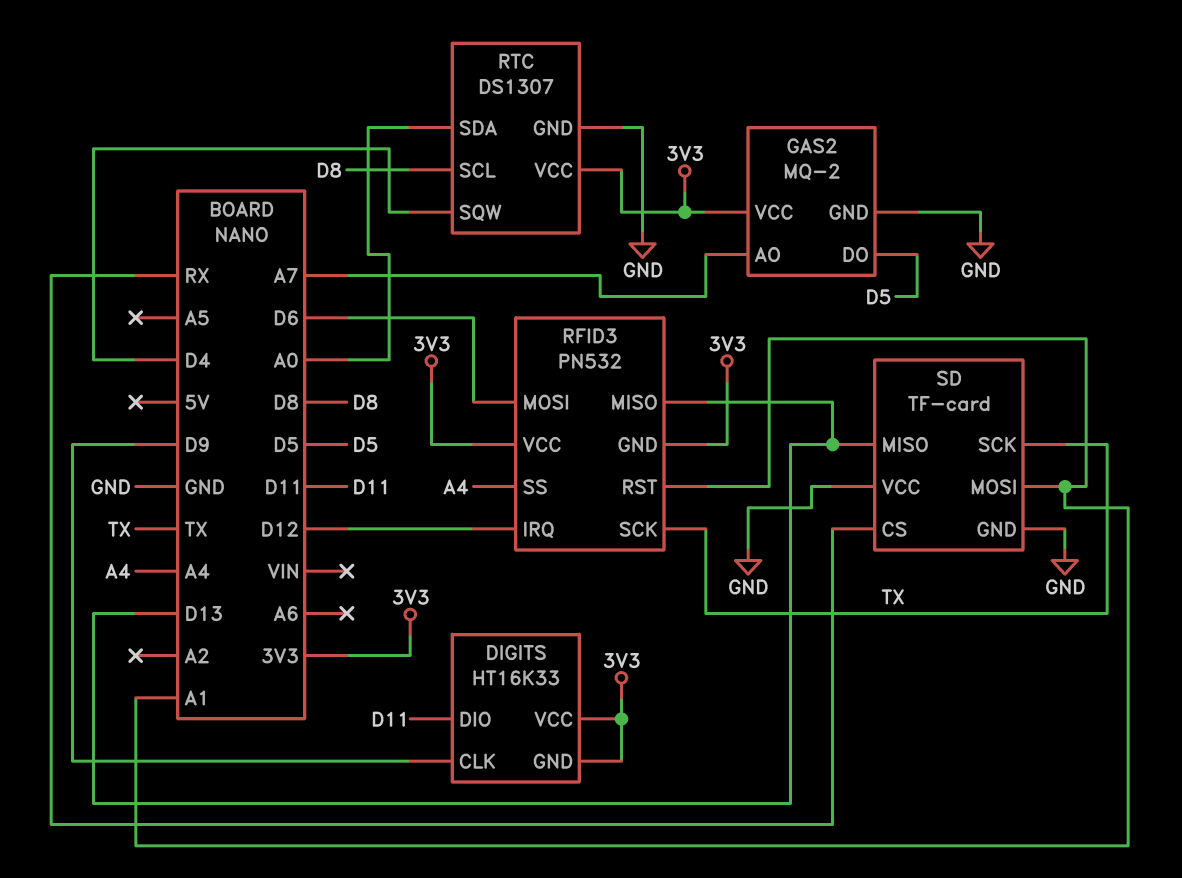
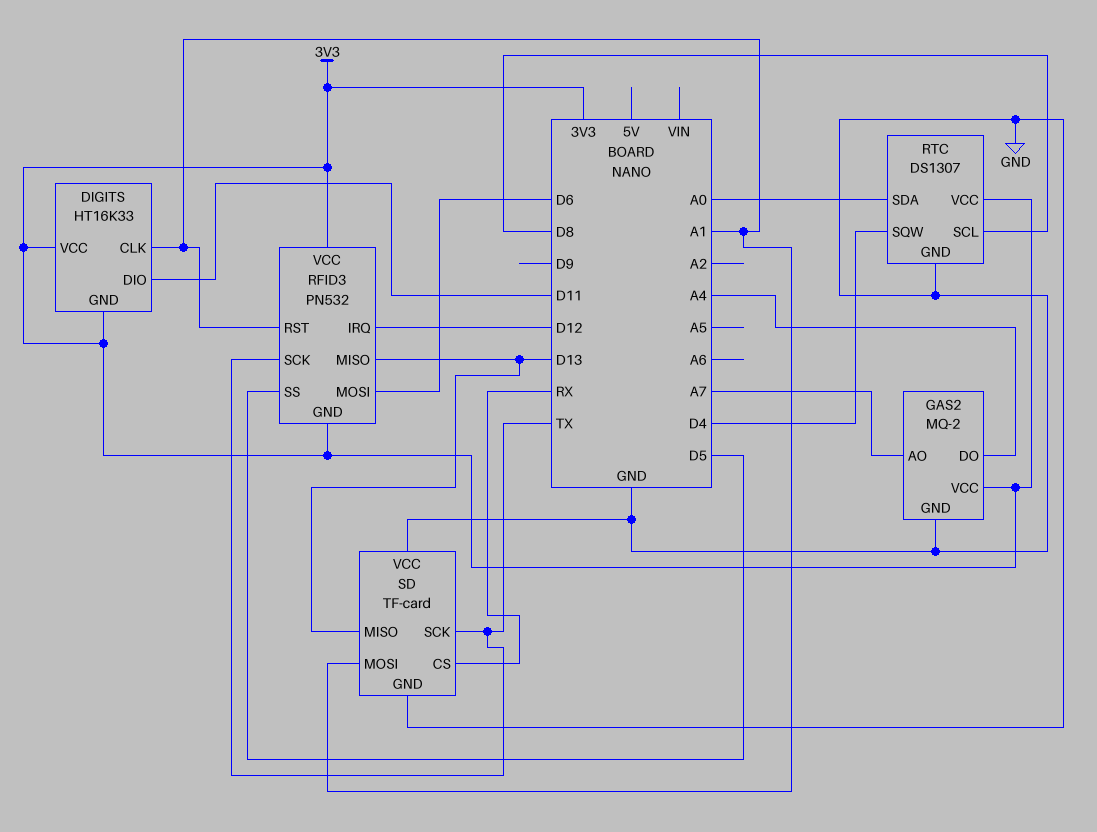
DIGITS pin CLK: D9 -> A1
GAS2 pin DO: D5 -> A4
RFID3 pin SS: A4 -> D5

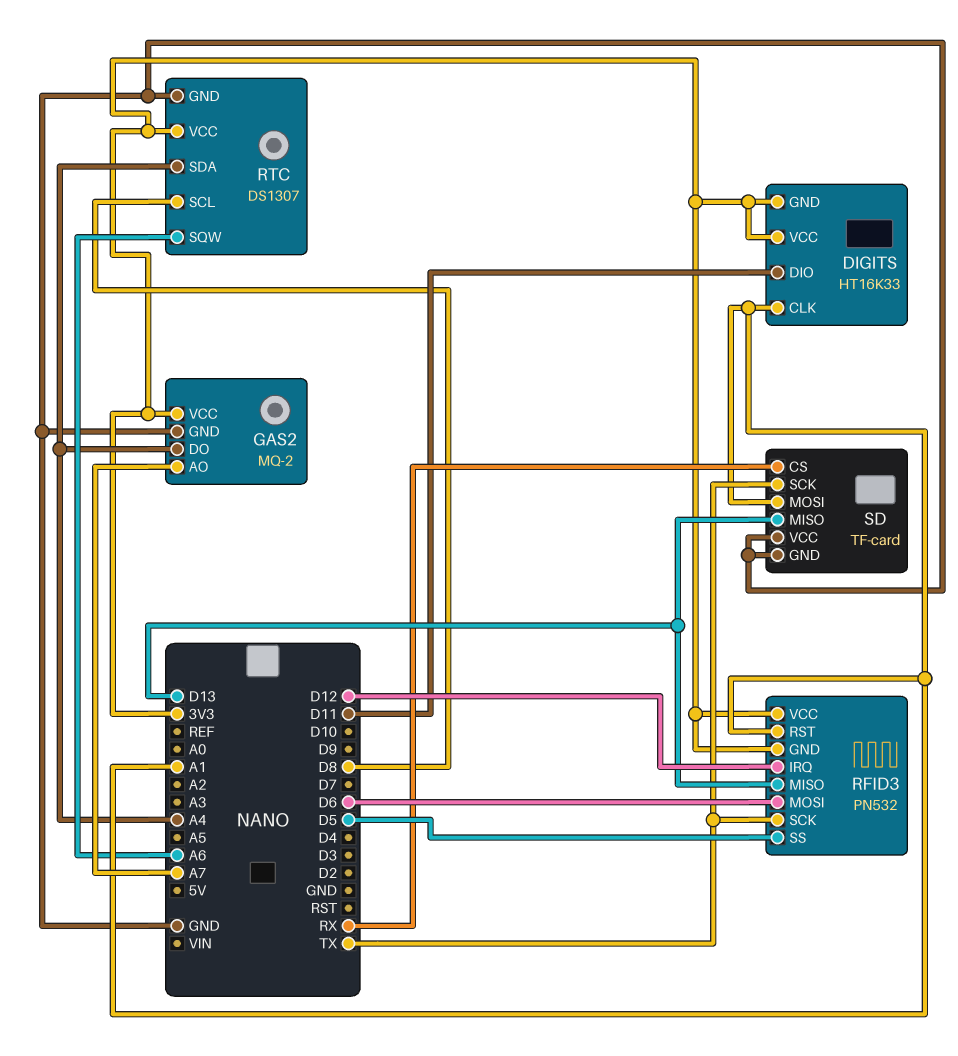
RTC pin SDA: A0 -> A4
RTC pin SQW: D4 -> A6

